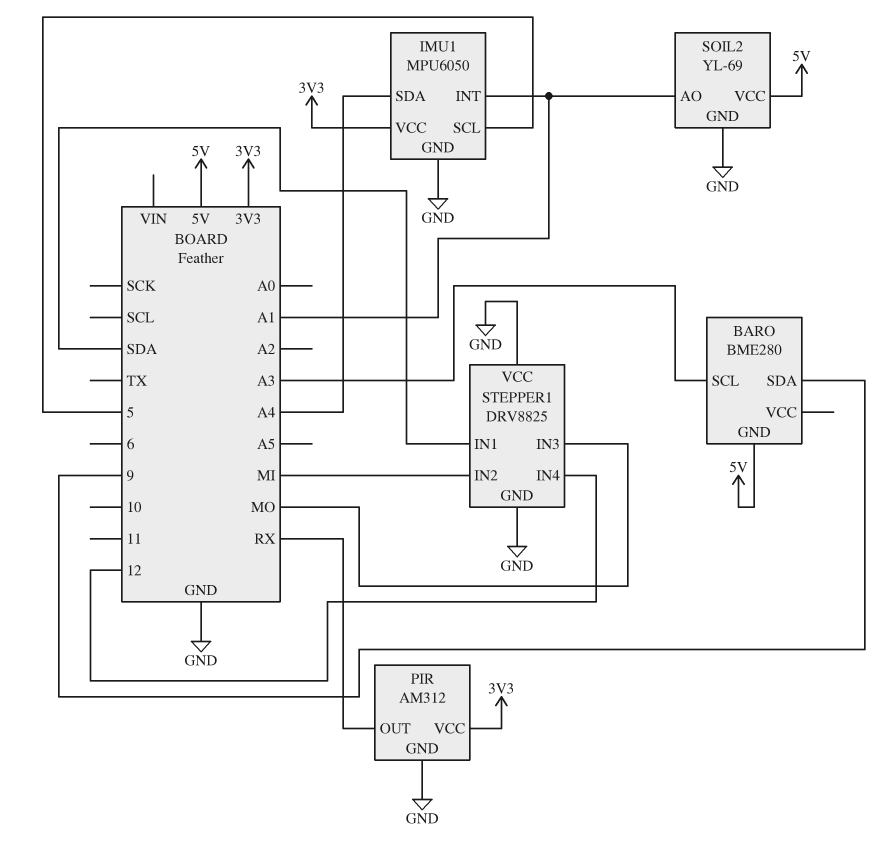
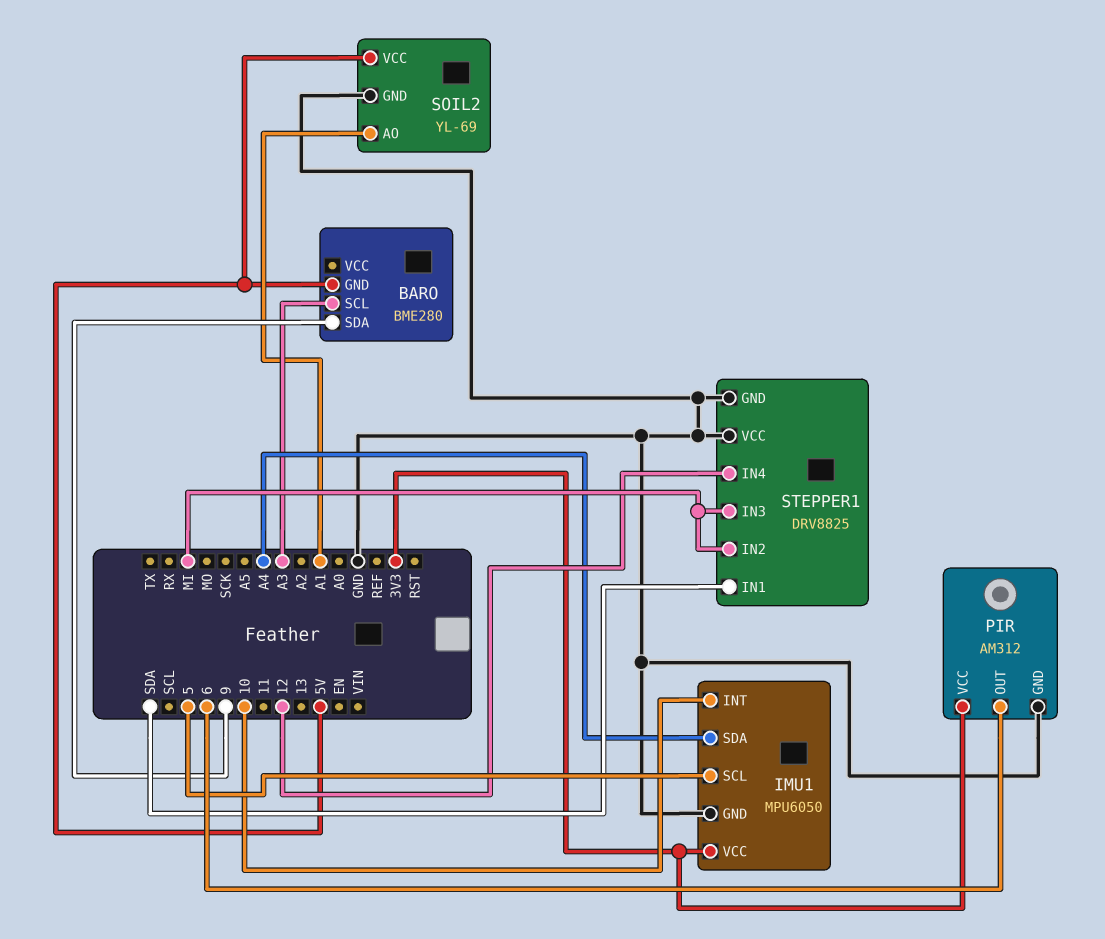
IMU1 pin INT: A1 -> 10
PIR pin OUT: RX -> 6
STEPPER1 pin IN3: MO -> MI

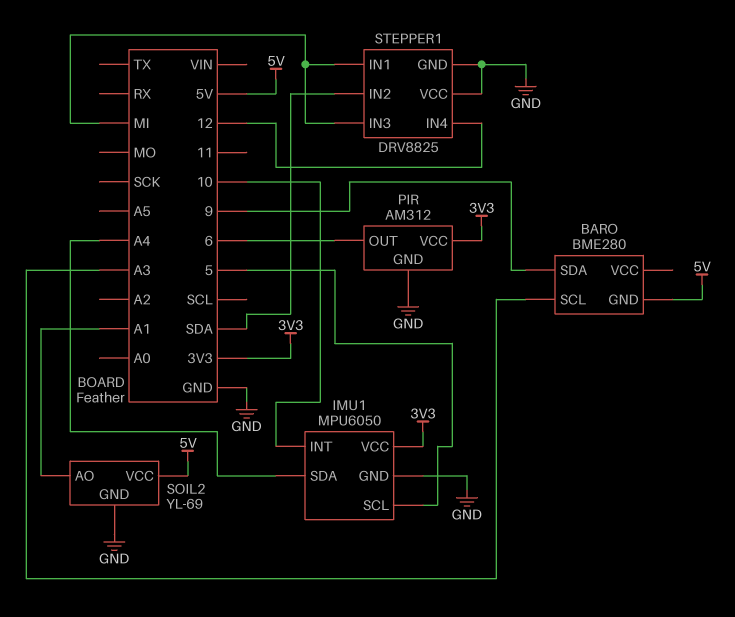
STEPPER1 pin IN1: SDA -> MI
STEPPER1 pin IN2: MI -> SDA

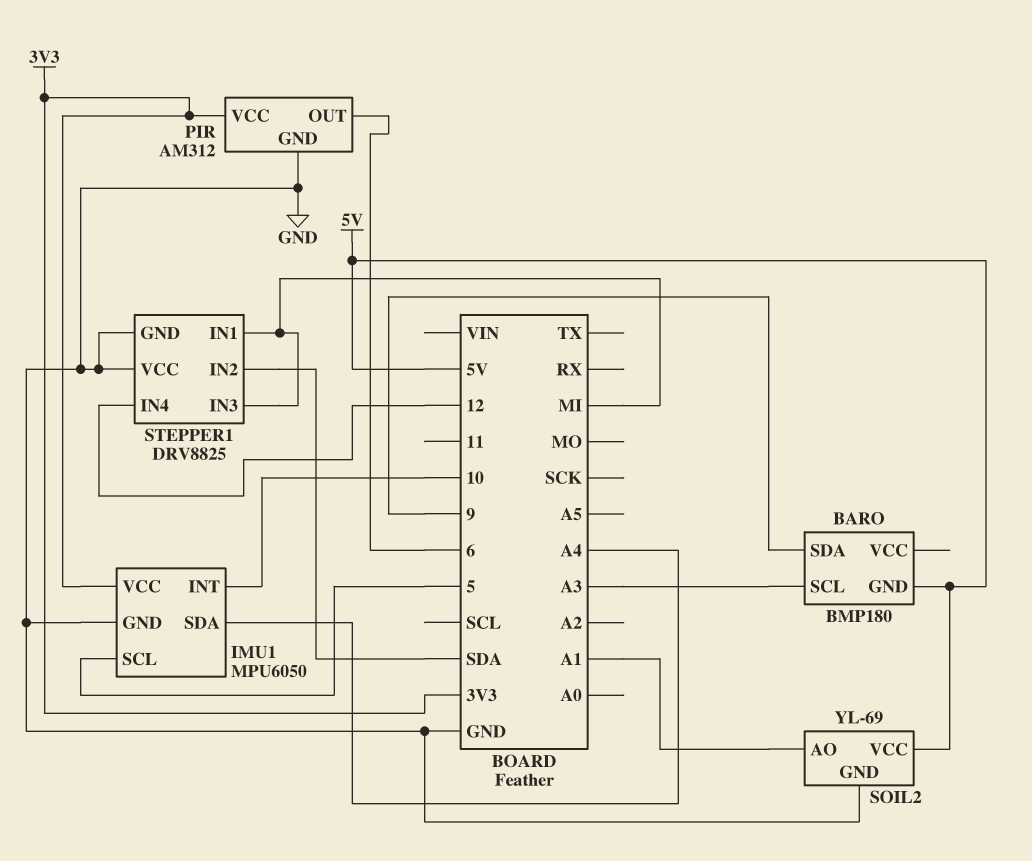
BARO: BME280 -> BMP180

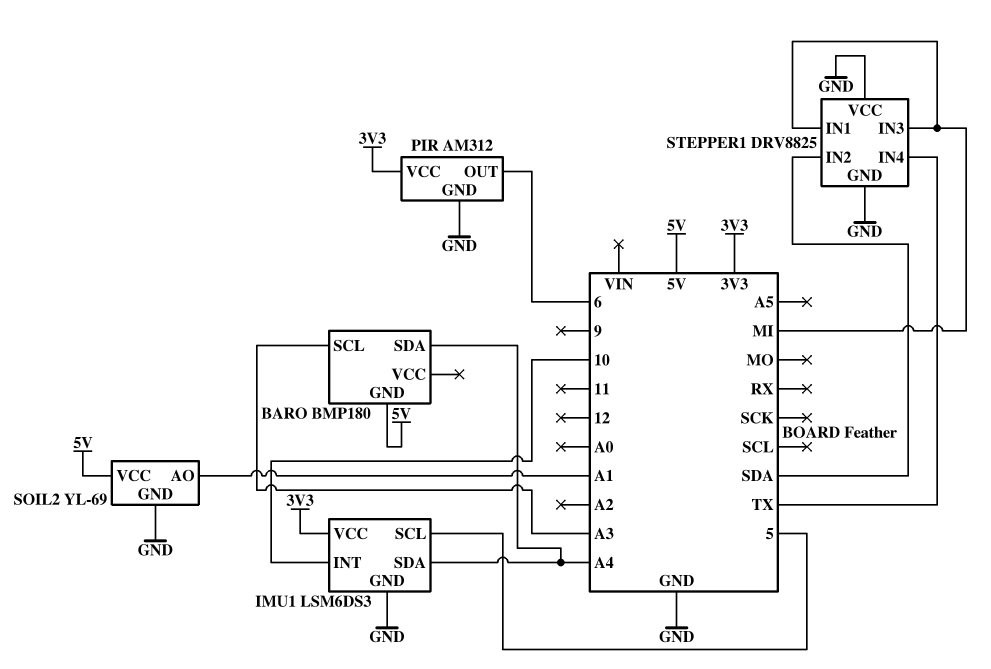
BARO pin SDA: 9 -> A4
IMU1: MPU6050 -> LSM6DS3
STEPPER1 pin IN4: 12 -> TX

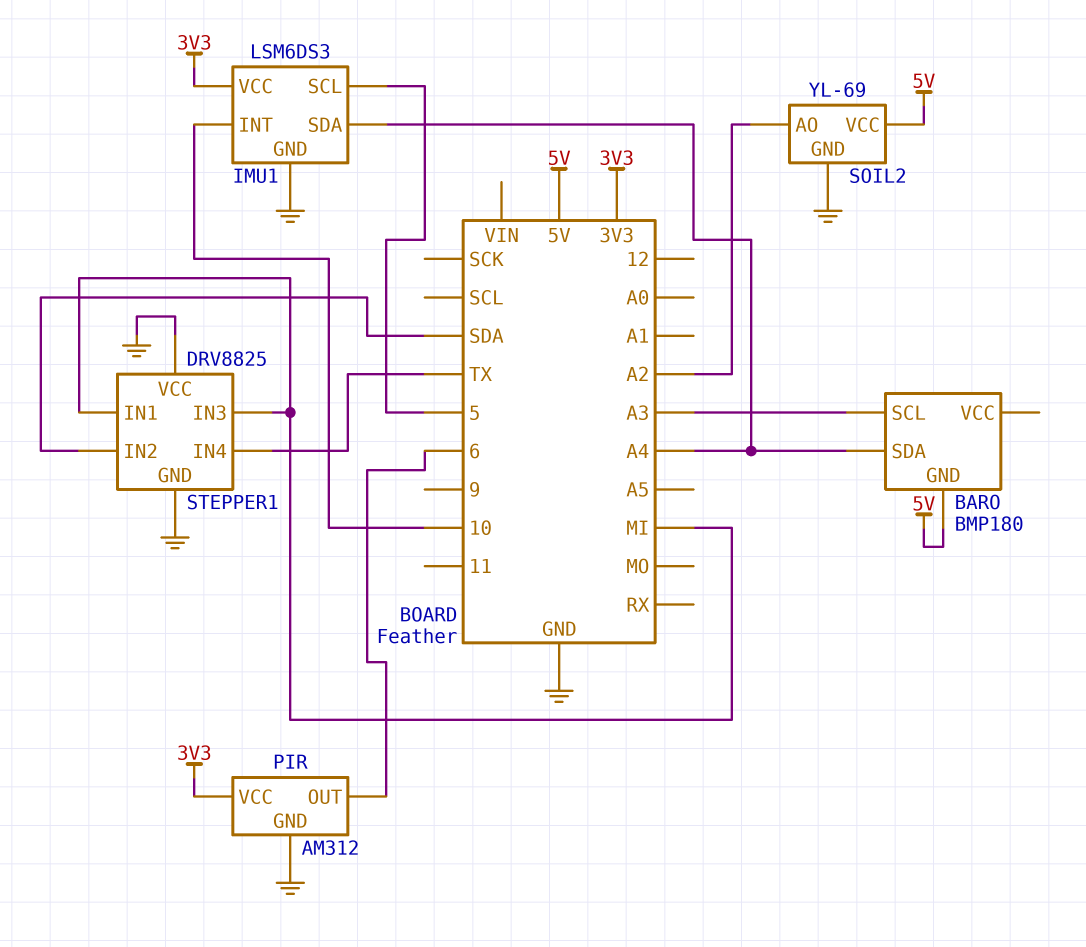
SOIL2 pin AO: A1 -> A2

